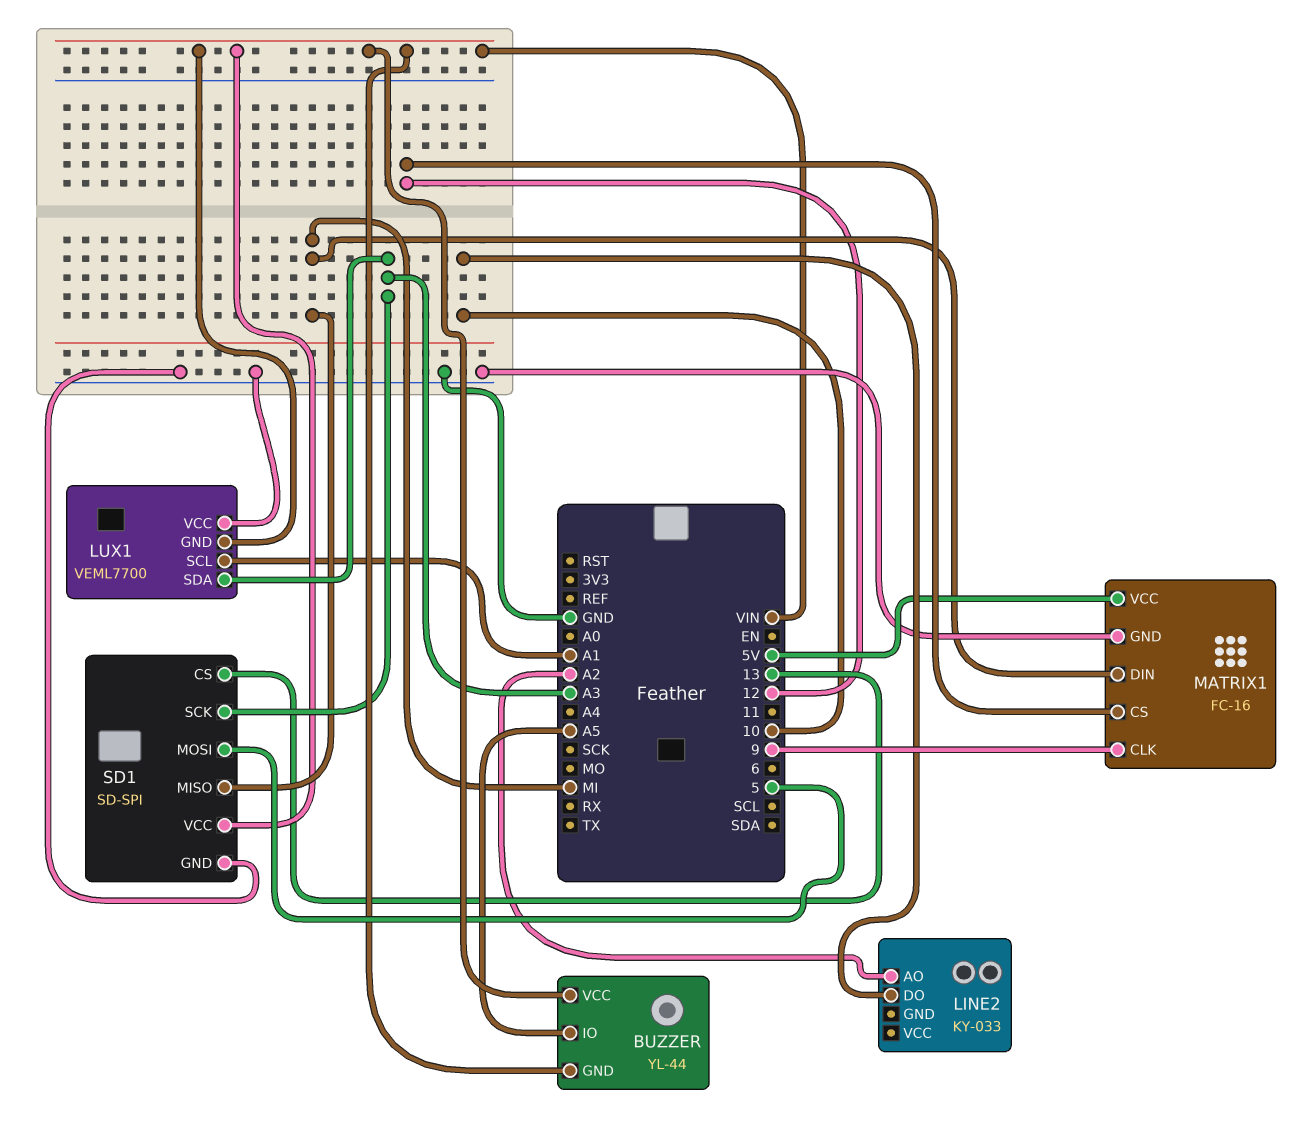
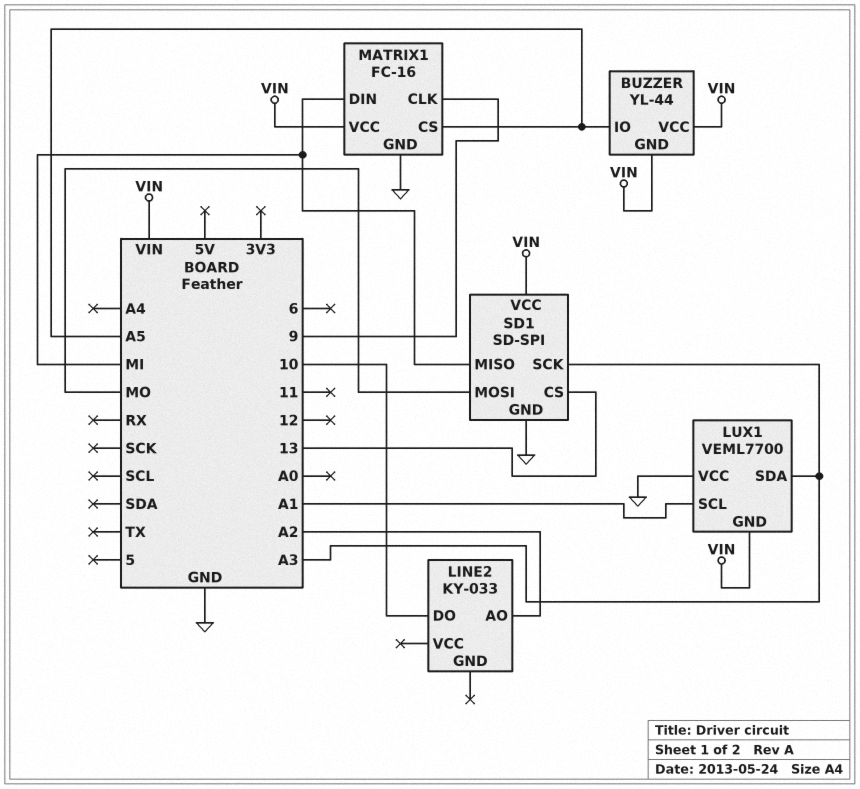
MATRIX1 pin CS: 12 -> A5
MATRIX1 pin VCC: 5V -> VIN
SD1 pin MOSI: 5 -> MO

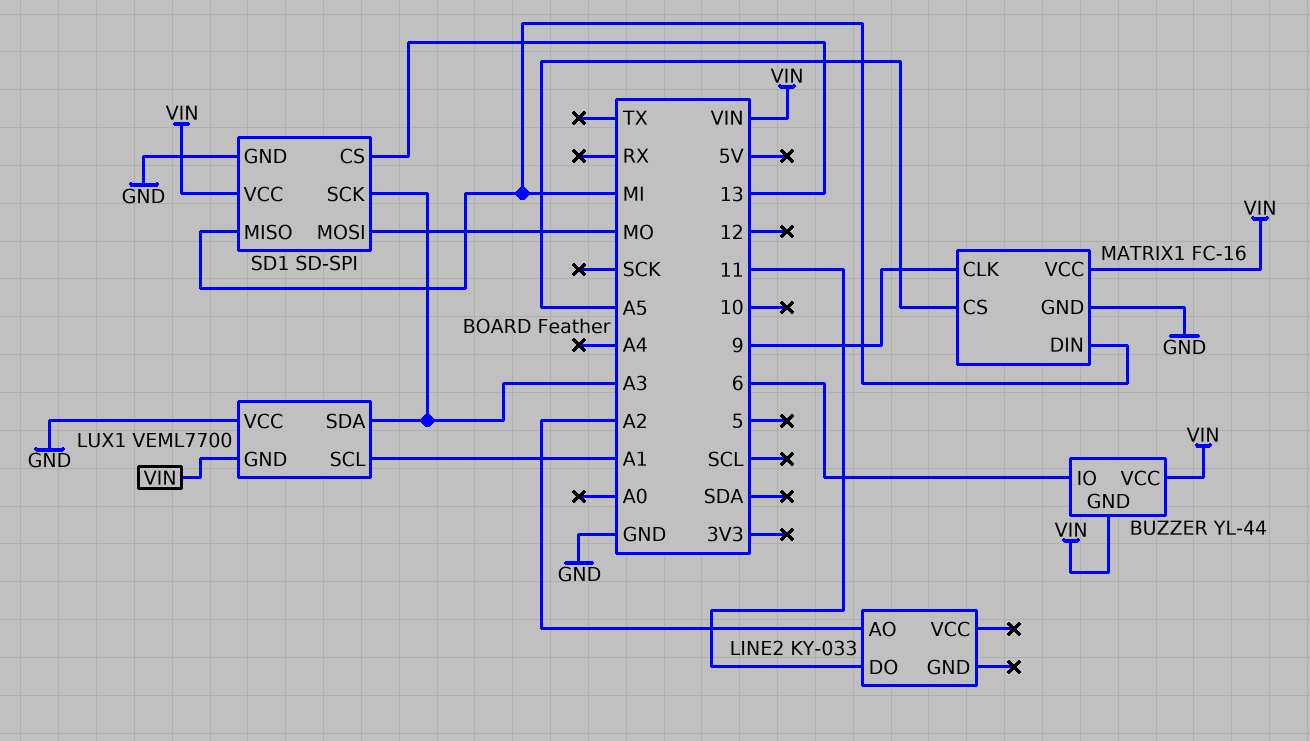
BUZZER pin IO: A5 -> 6
LINE2 pin DO: 10 -> 11

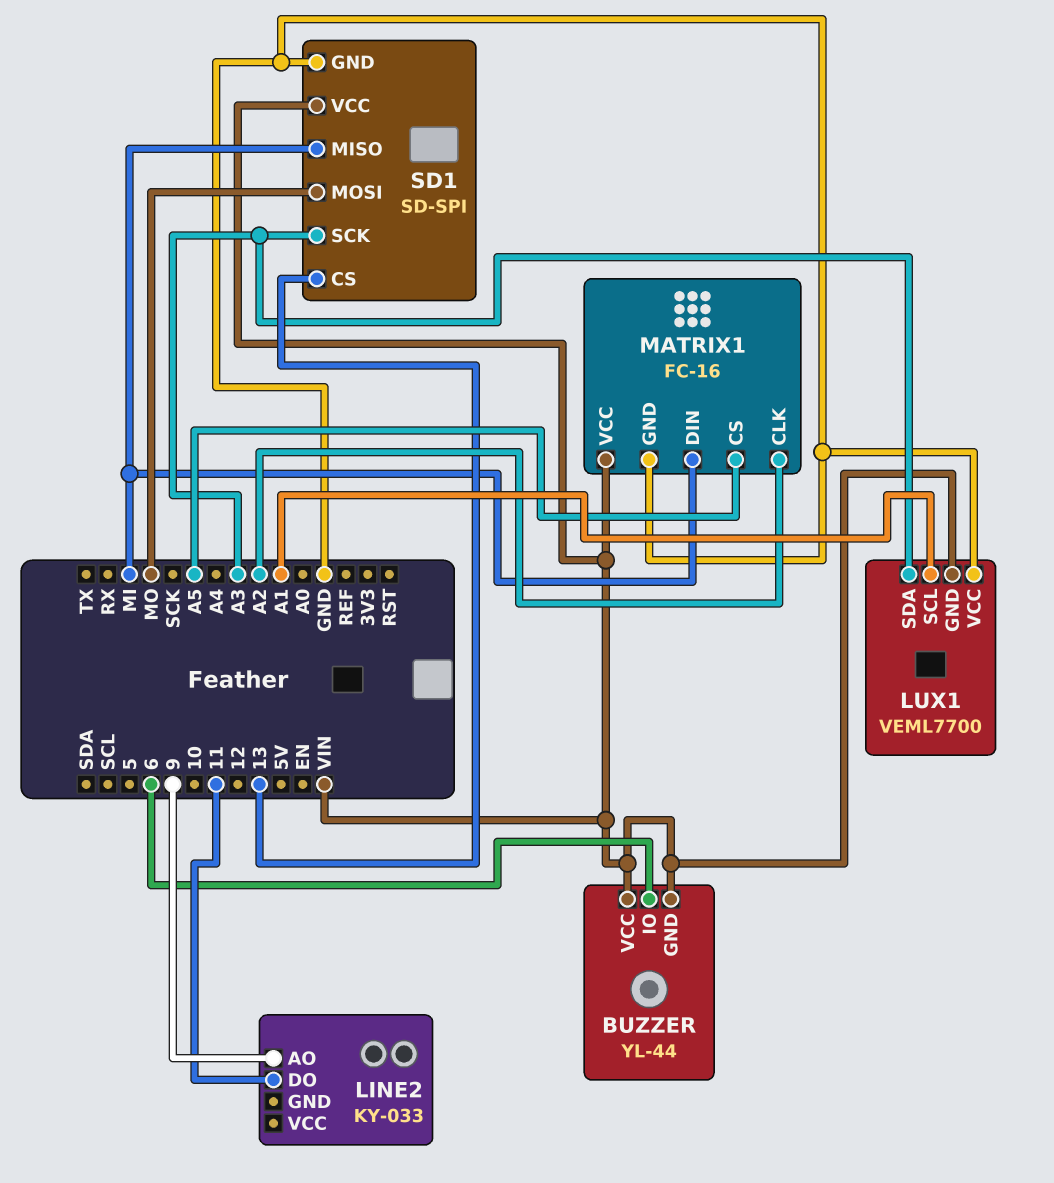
LINE2 pin AO: A2 -> 9
MATRIX1 pin CLK: 9 -> A2

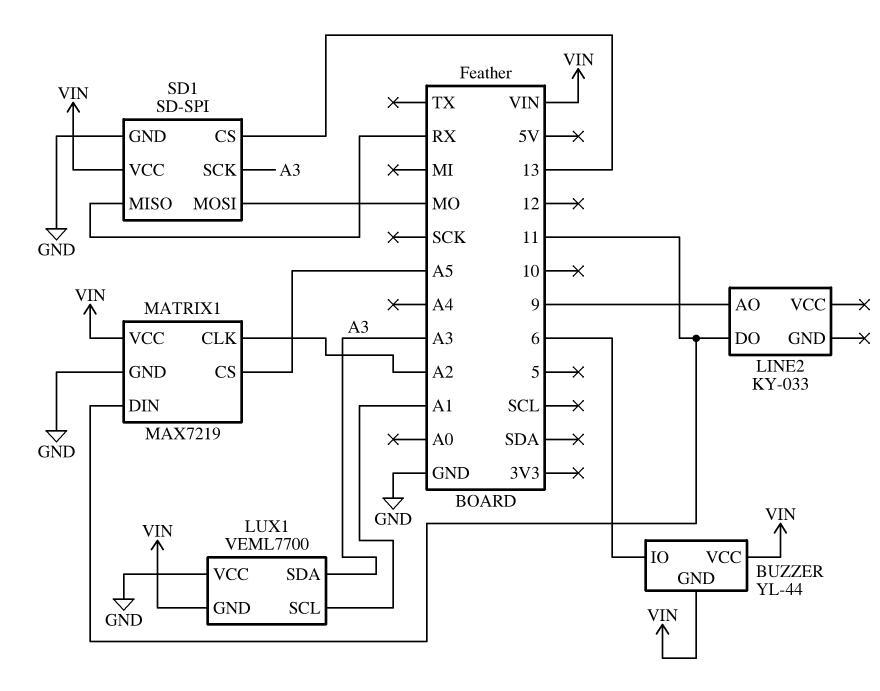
MATRIX1: FC-16 -> MAX7219
MATRIX1 pin DIN: MI -> 11
SD1 pin MISO: MI -> RX

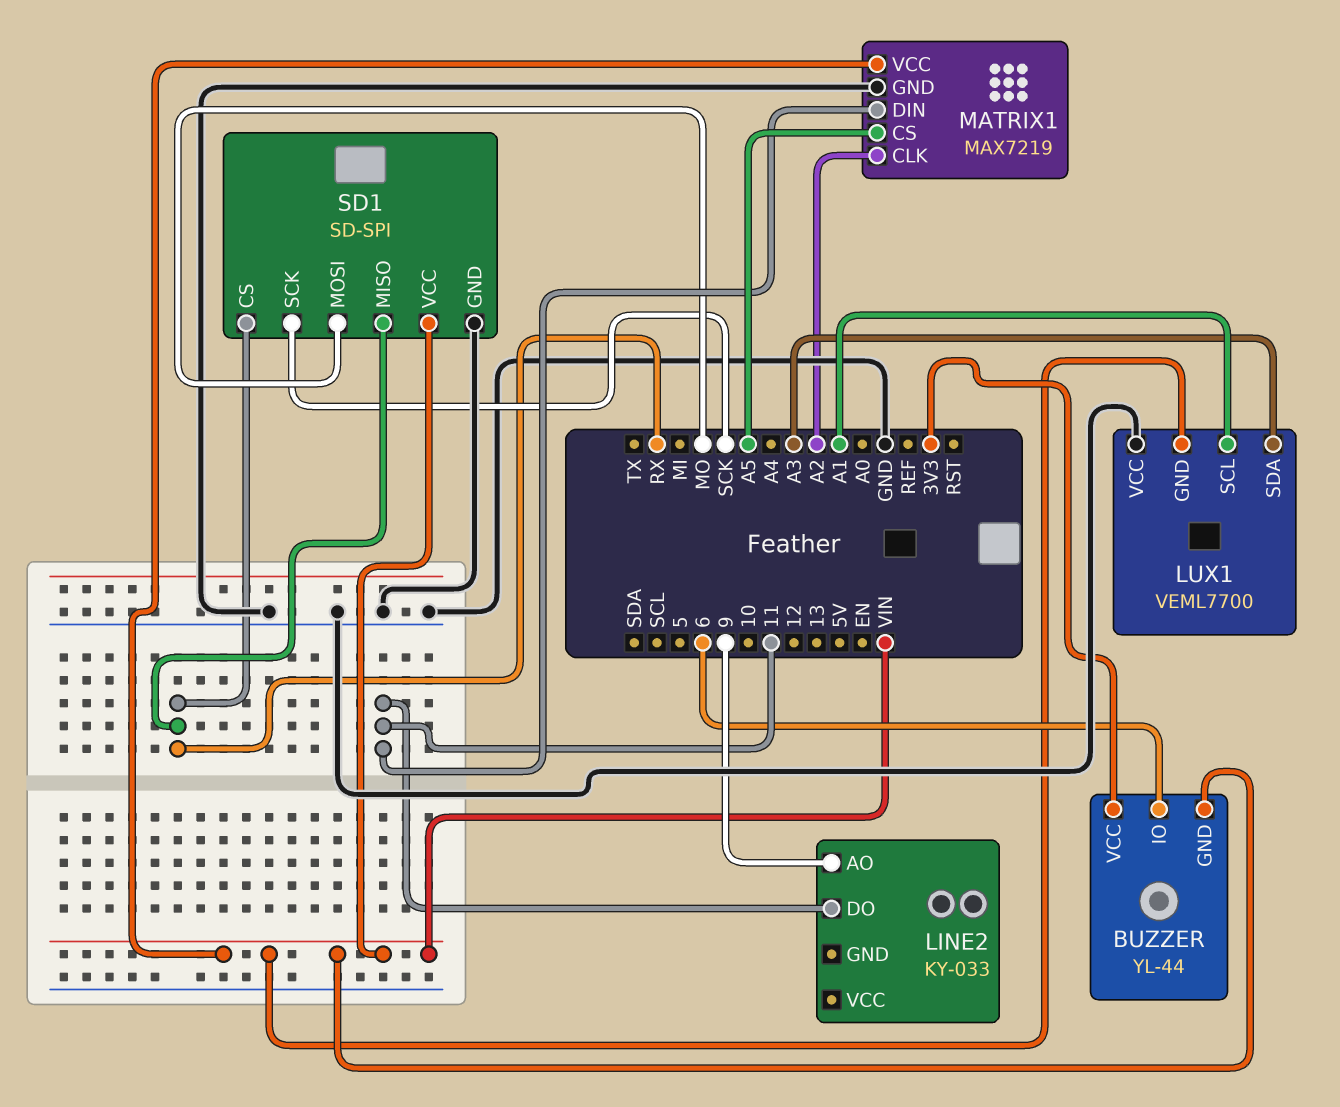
BUZZER pin VCC: VIN -> 3V3
SD1 pin CS: 13 -> RX
SD1 pin SCK: A3 -> SCK

